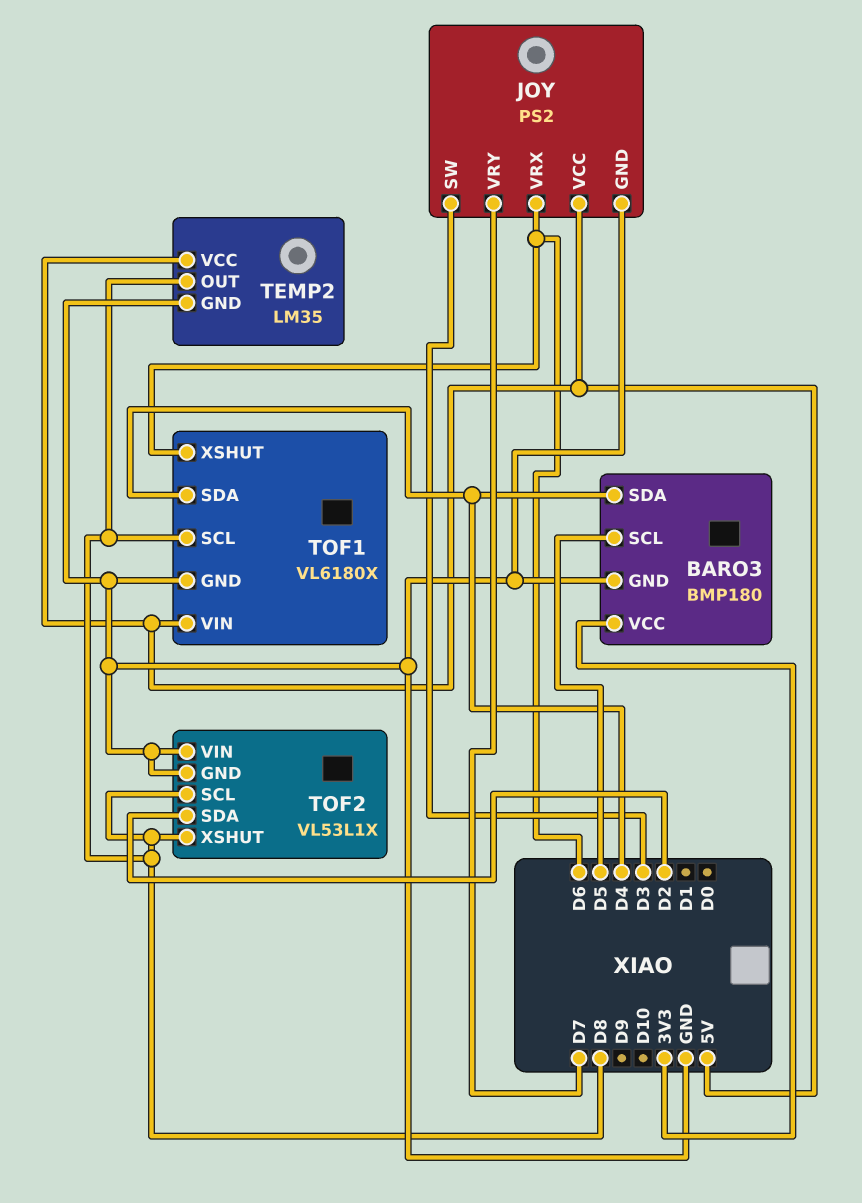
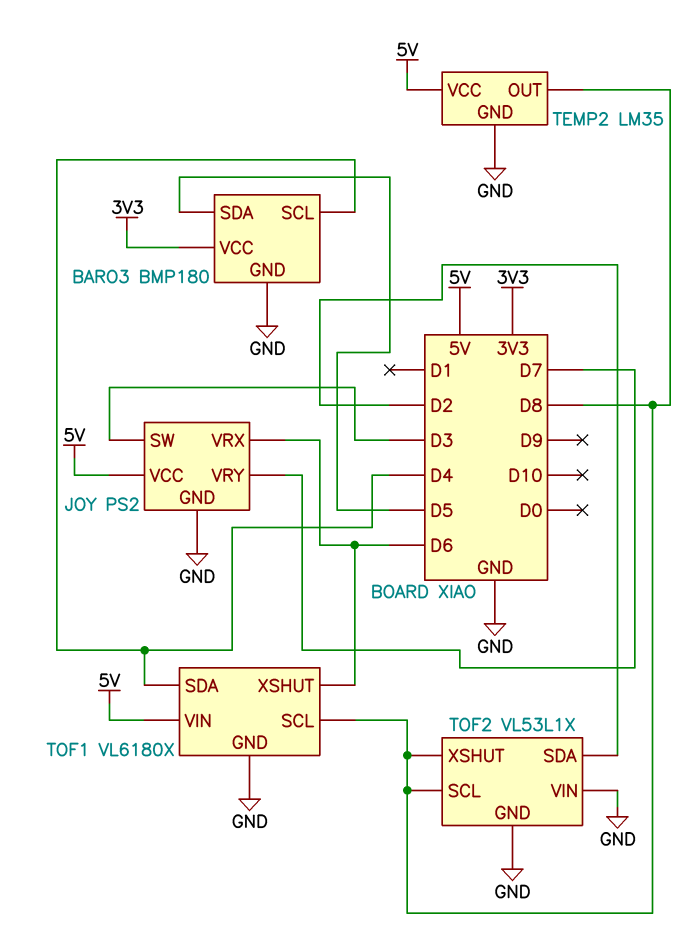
BARO3 pin SCL: D5 -> D4
BARO3 pin SDA: D4 -> D5

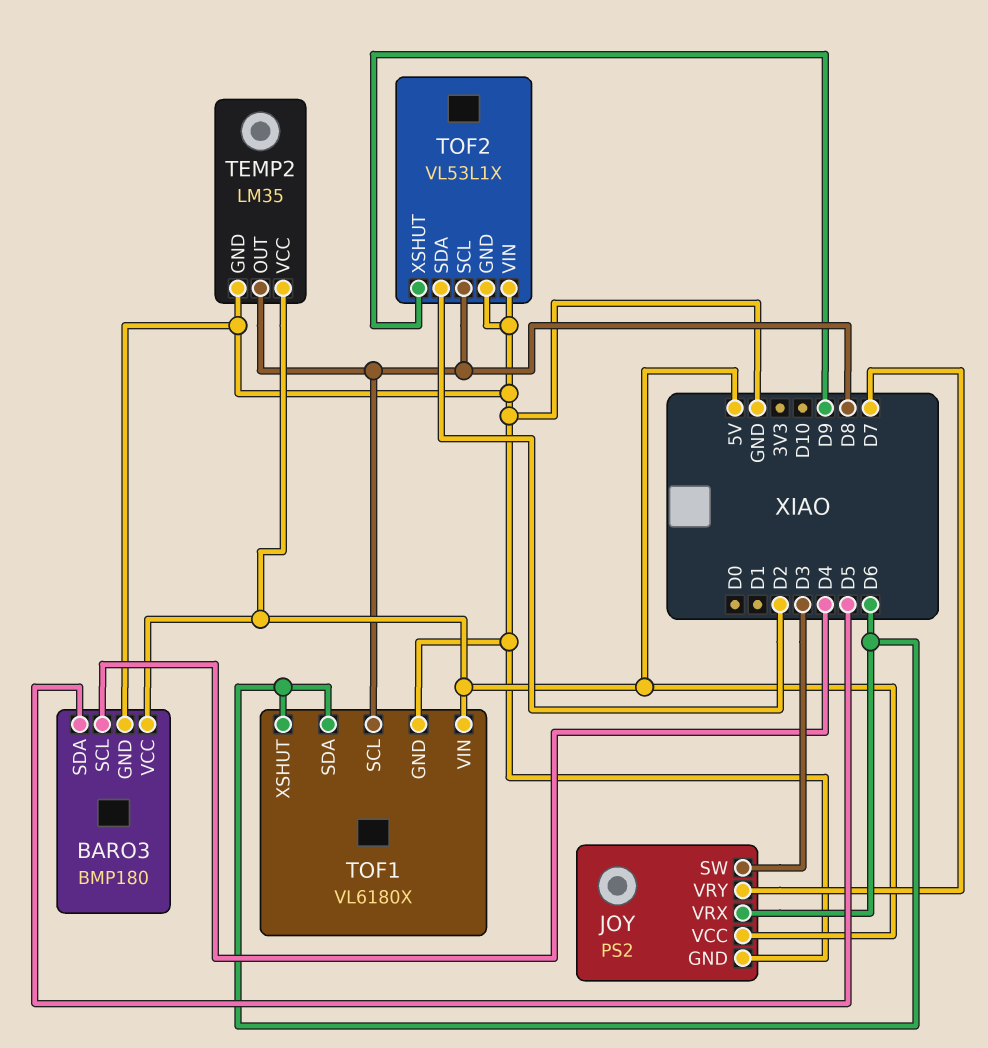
BARO3 pin VCC: 3V3 -> 5V
TOF1 pin SDA: D4 -> D6
TOF2 pin XSHUT: D8 -> D9

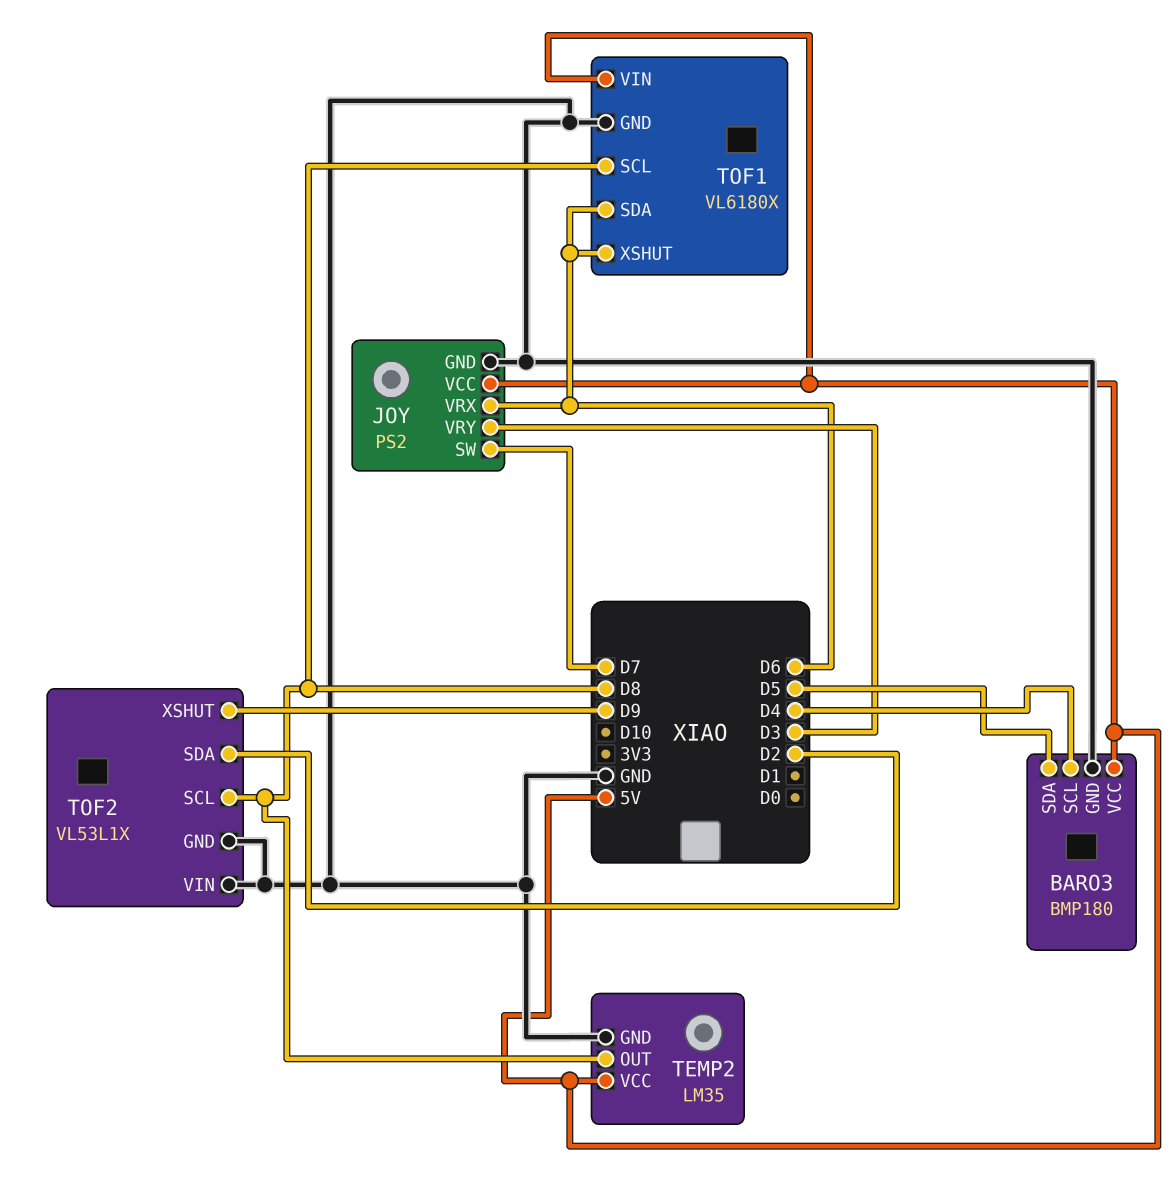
JOY pin SW: D3 -> D7
JOY pin VRY: D7 -> D3

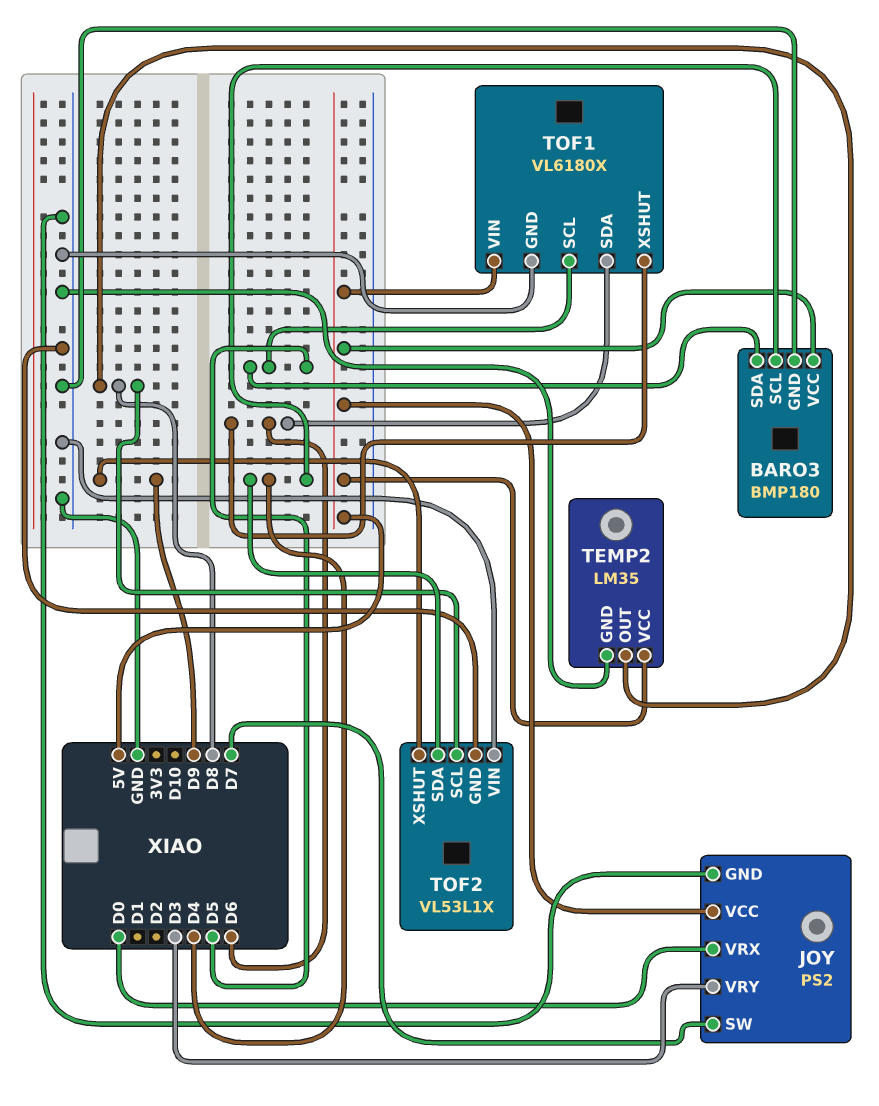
JOY pin VRX: D6 -> D0
TOF1 pin SCL: D8 -> D5
TOF2 pin SDA: D2 -> D4

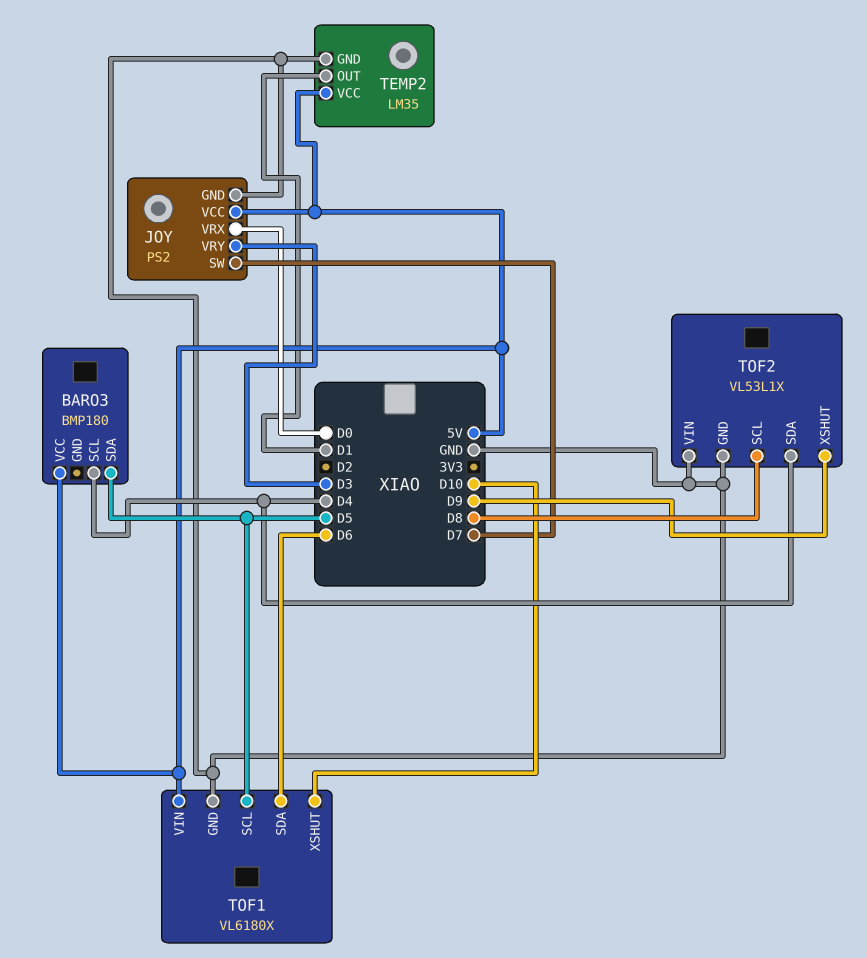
BARO3 pin GND: GND -> none
TEMP2 pin OUT: D8 -> D1
TOF1 pin XSHUT: D6 -> D10

